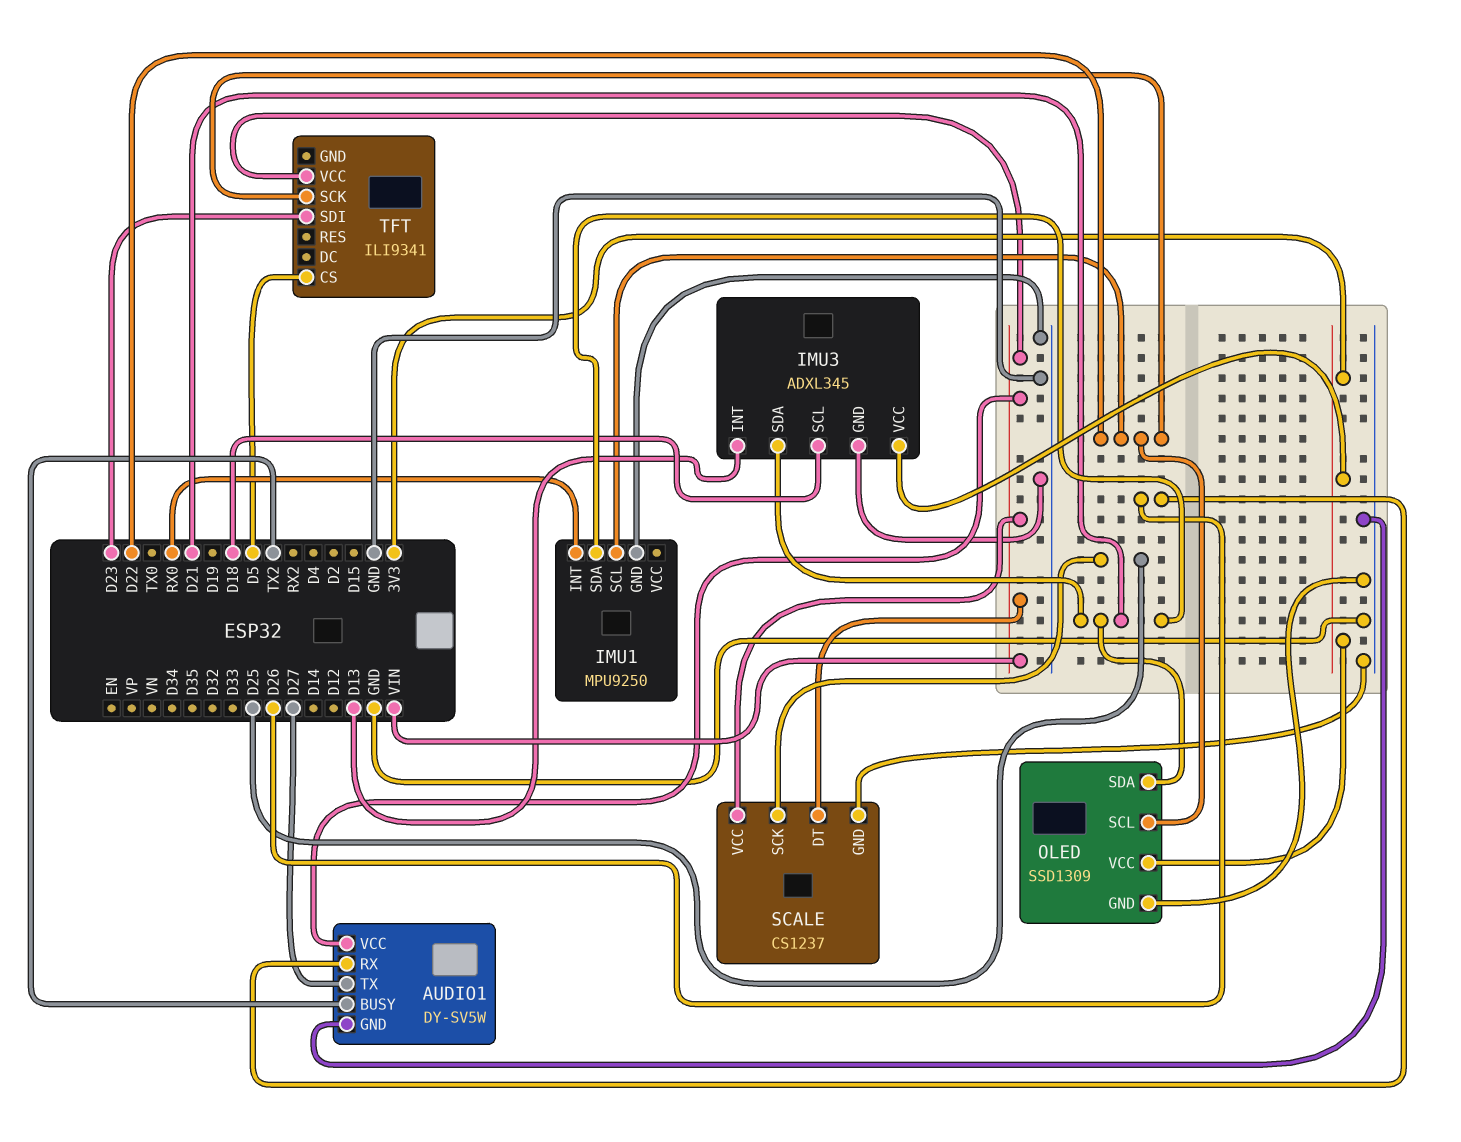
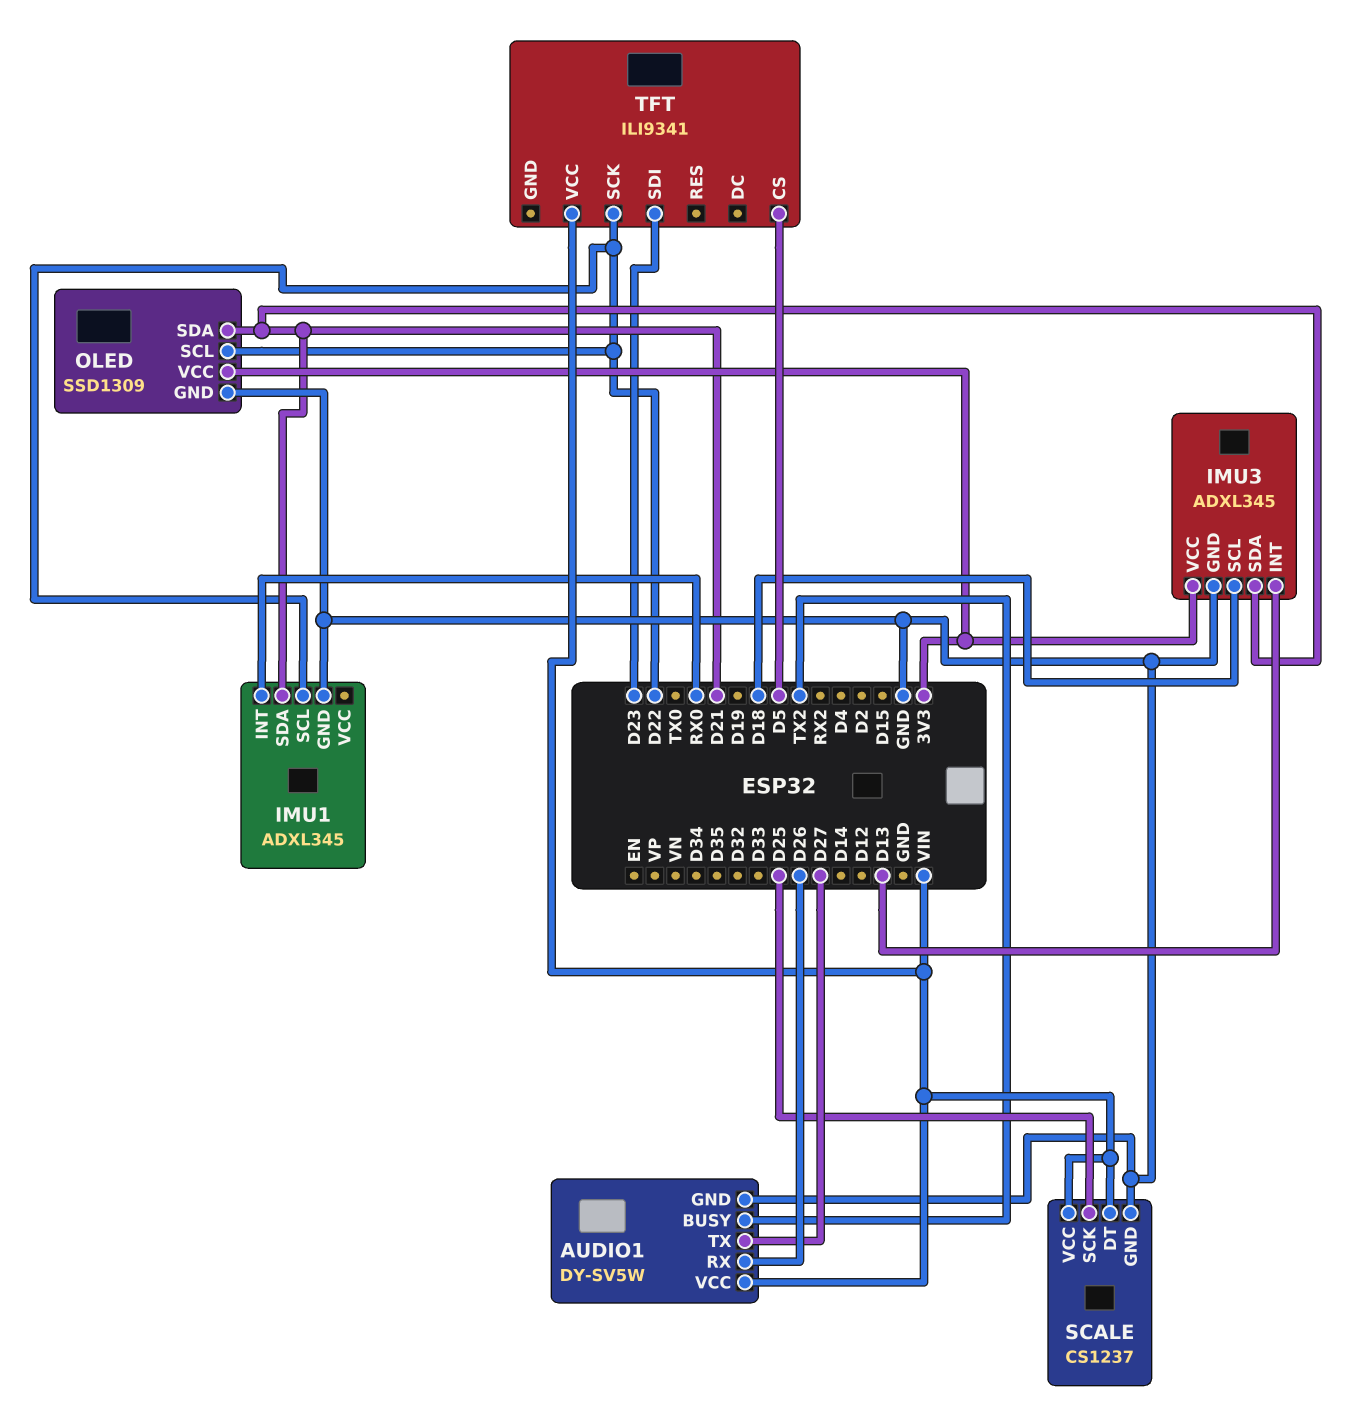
IMU1: MPU9250 -> ADXL345

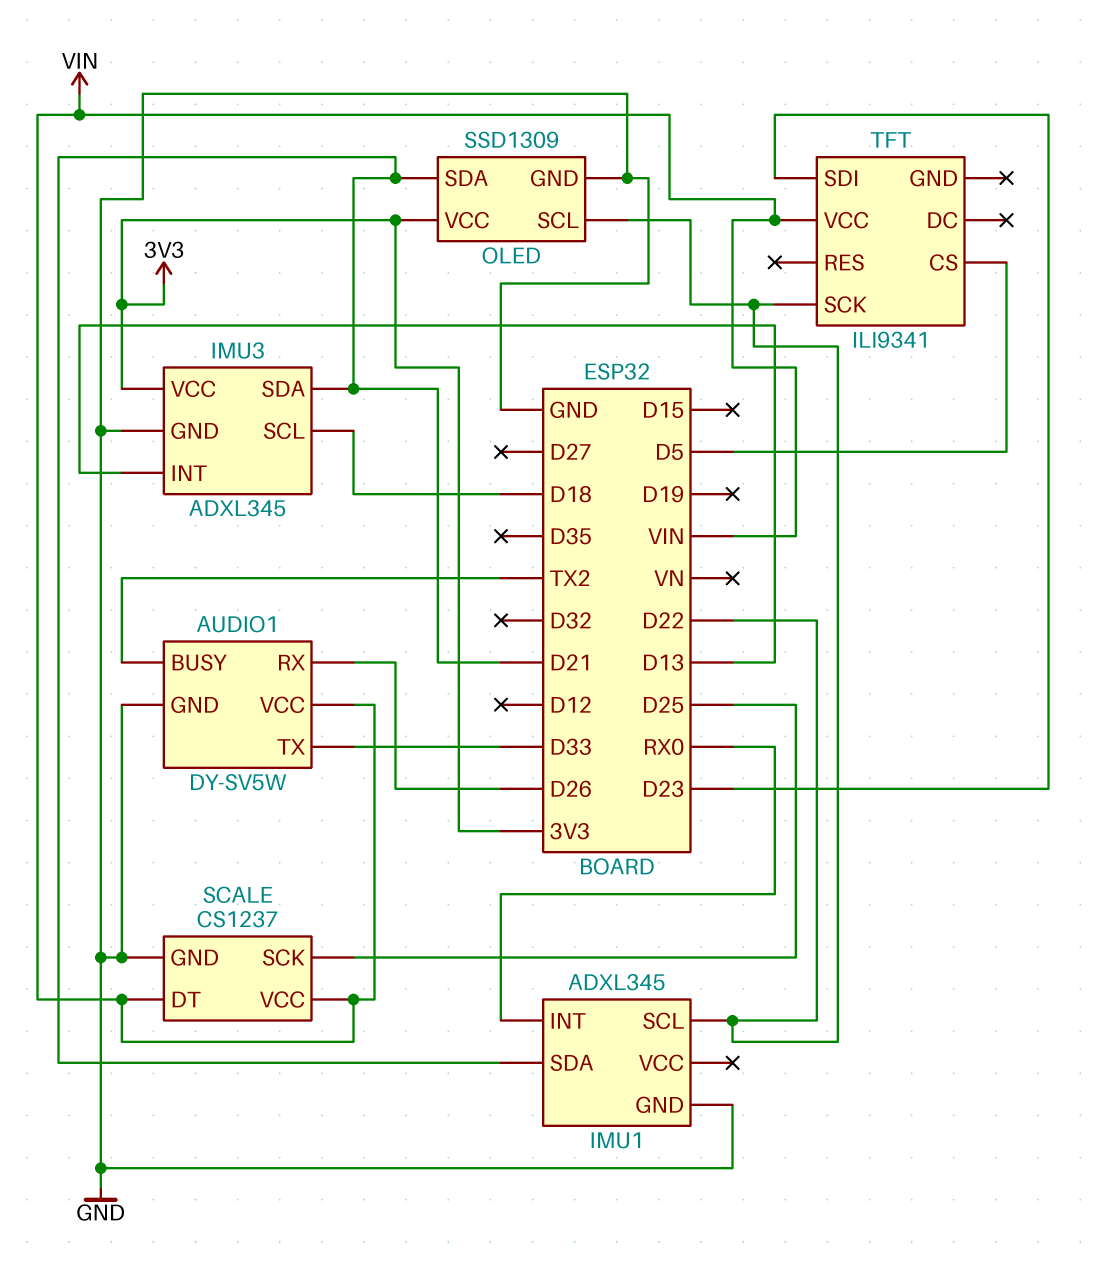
AUDIO1 pin TX: D27 -> D33

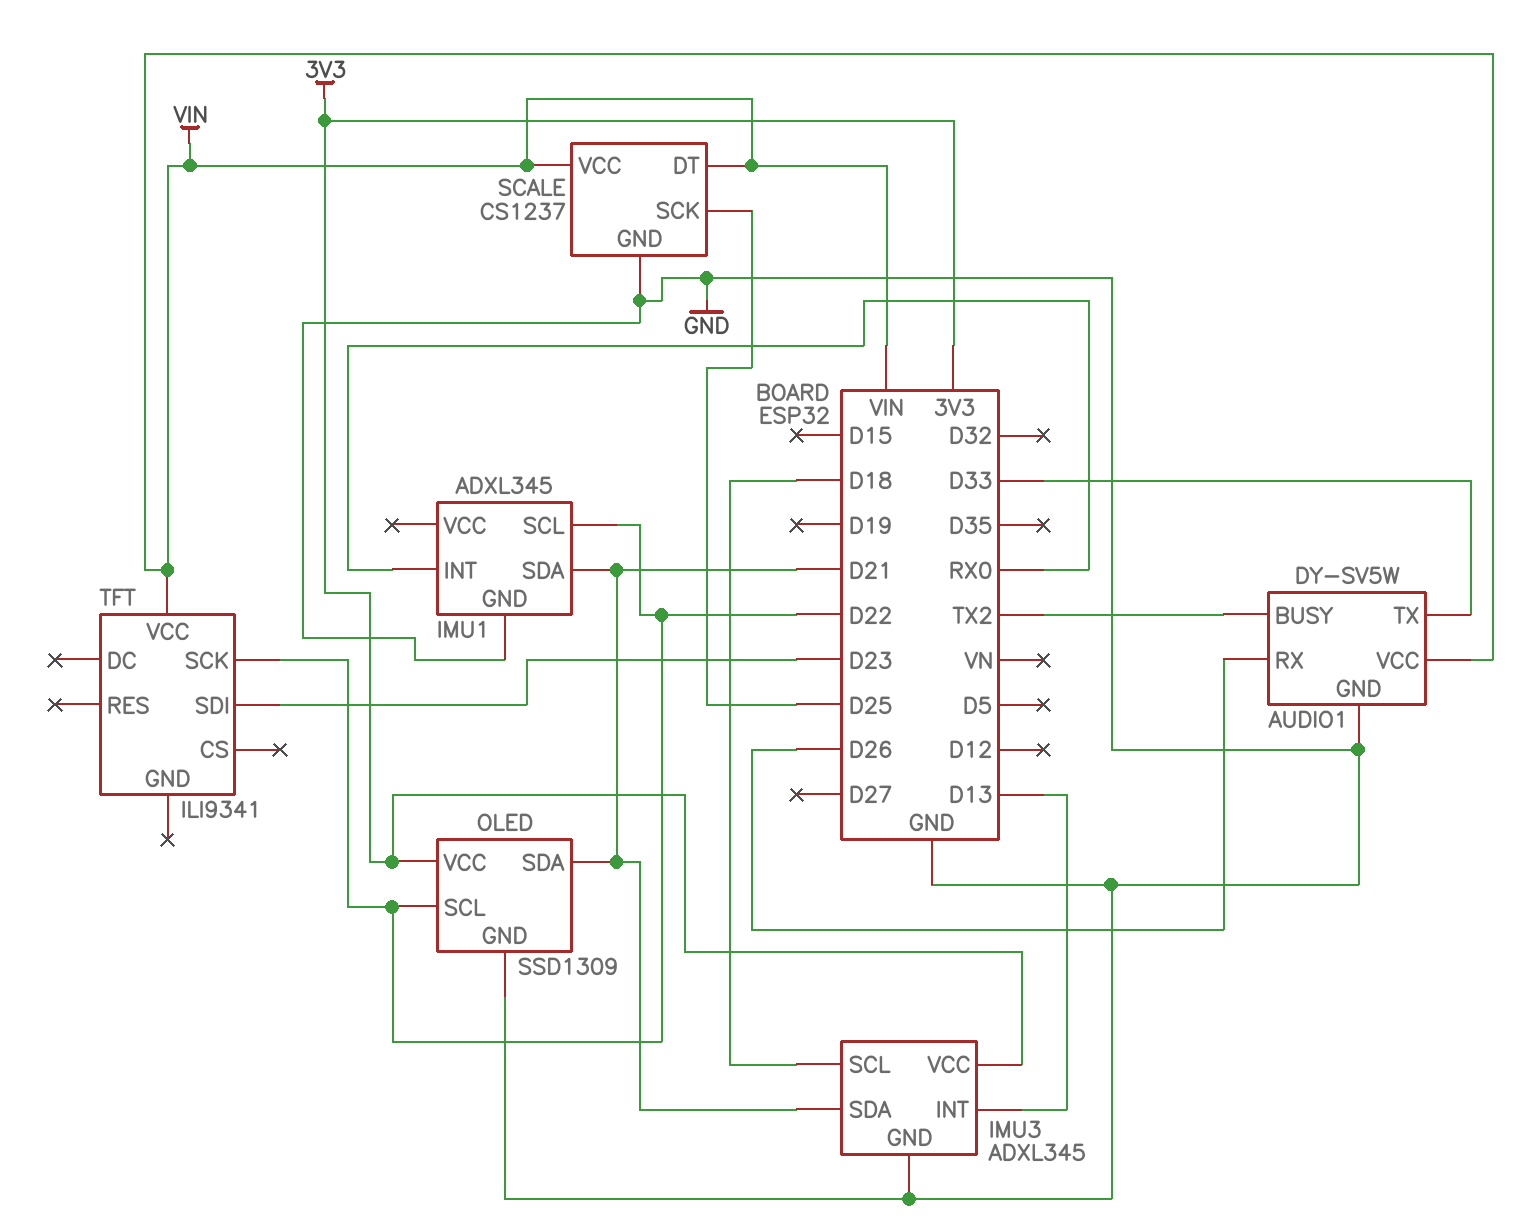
TFT pin CS: D5 -> none

